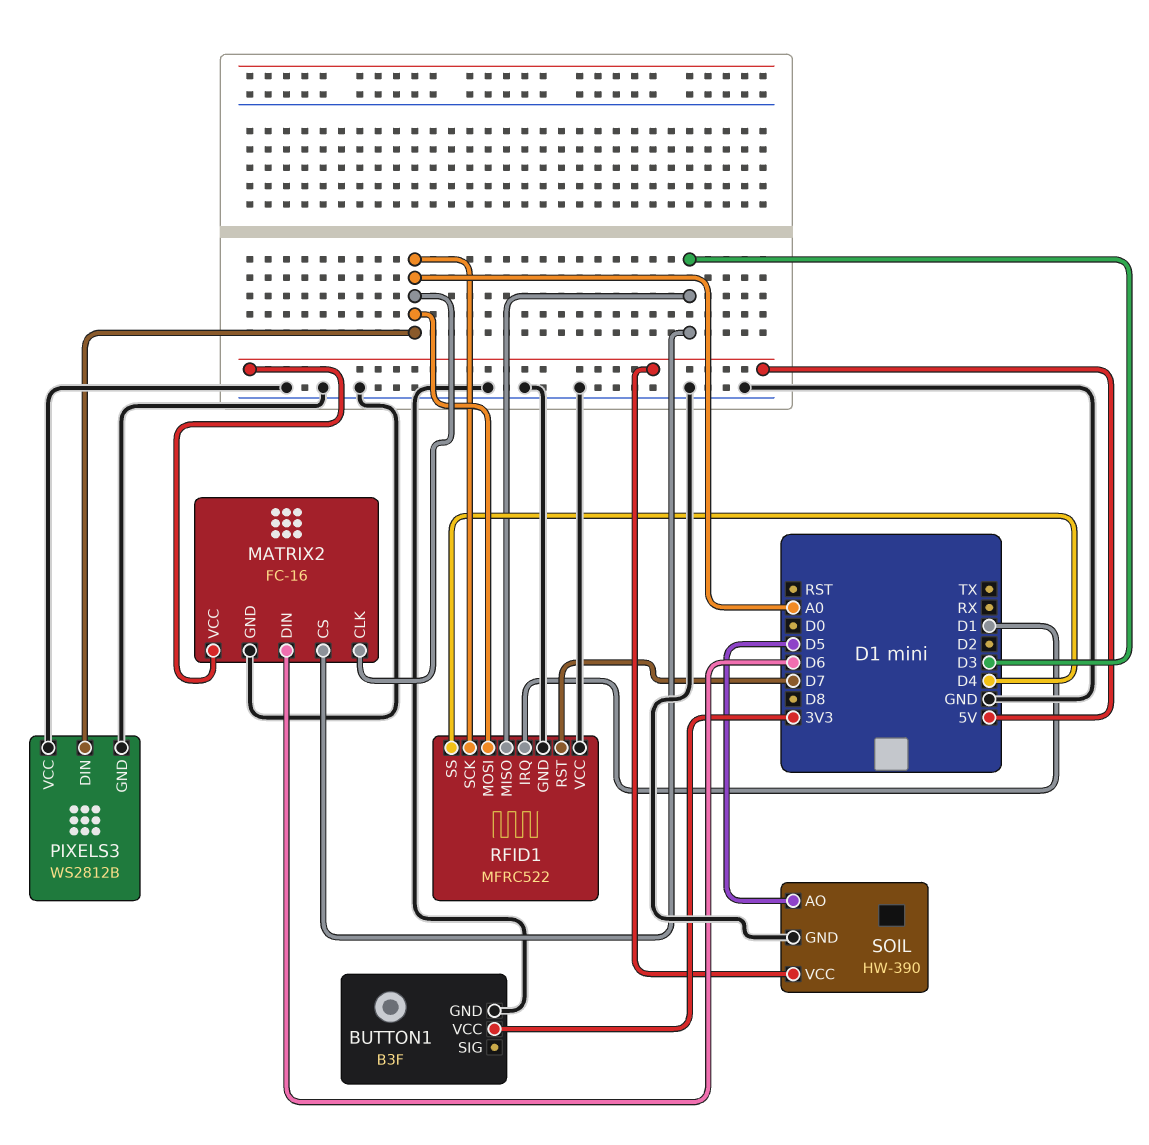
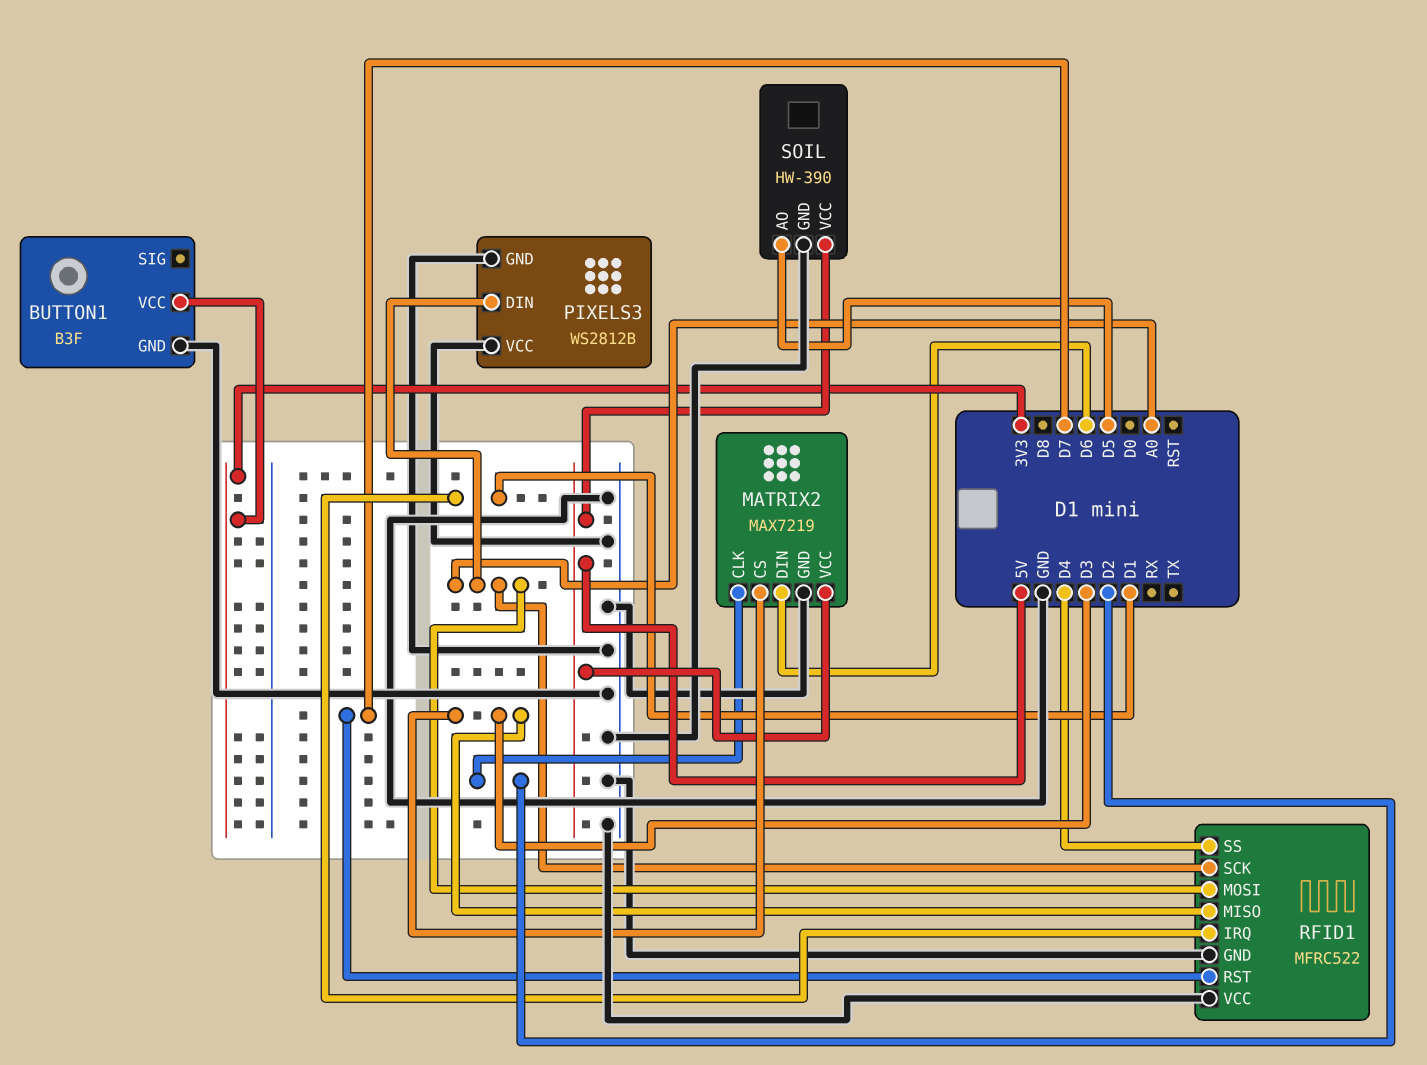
MATRIX2: FC-16 -> MAX7219
MATRIX2 pin CLK: A0 -> D2

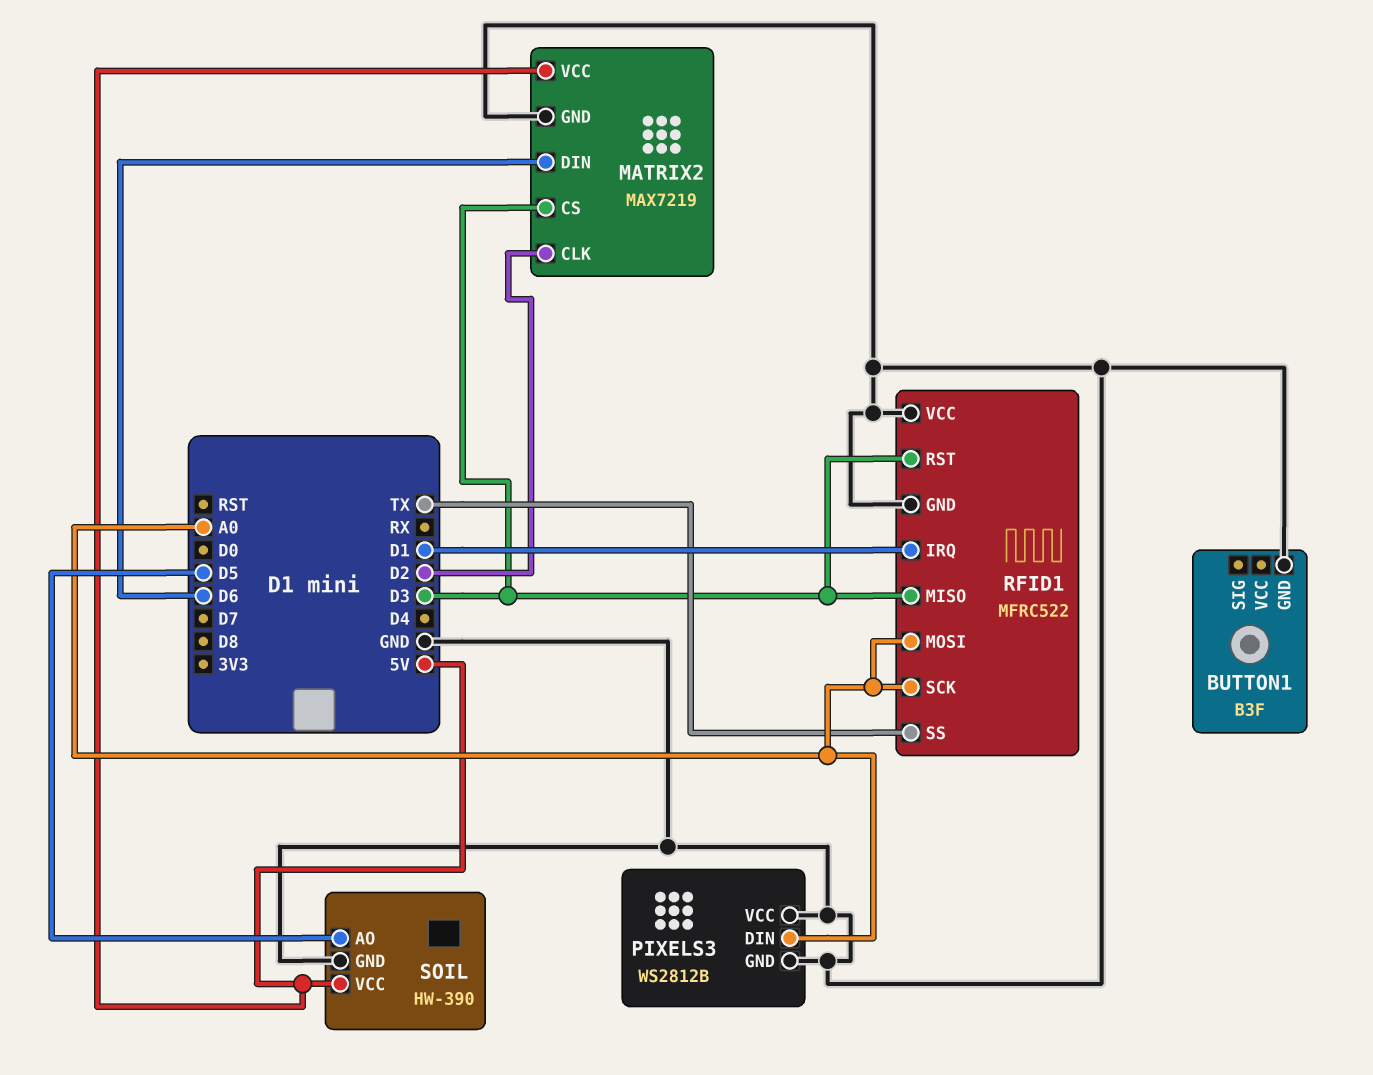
BUTTON1 pin VCC: 3V3 -> none
RFID1 pin RST: D7 -> D3
RFID1 pin SS: D4 -> TX

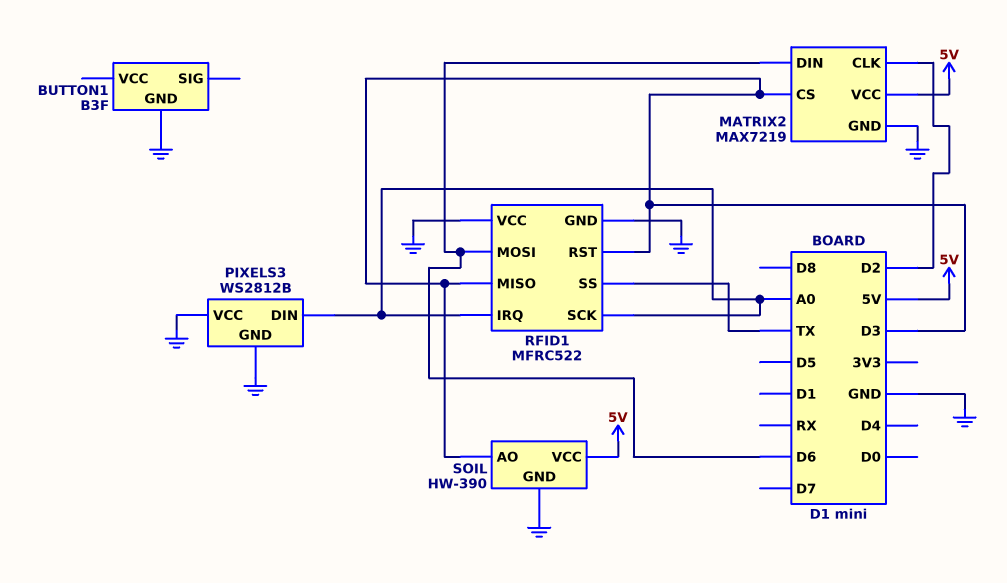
RFID1 pin IRQ: D1 -> A0
RFID1 pin MOSI: A0 -> D6
SOIL pin AO: D5 -> D3

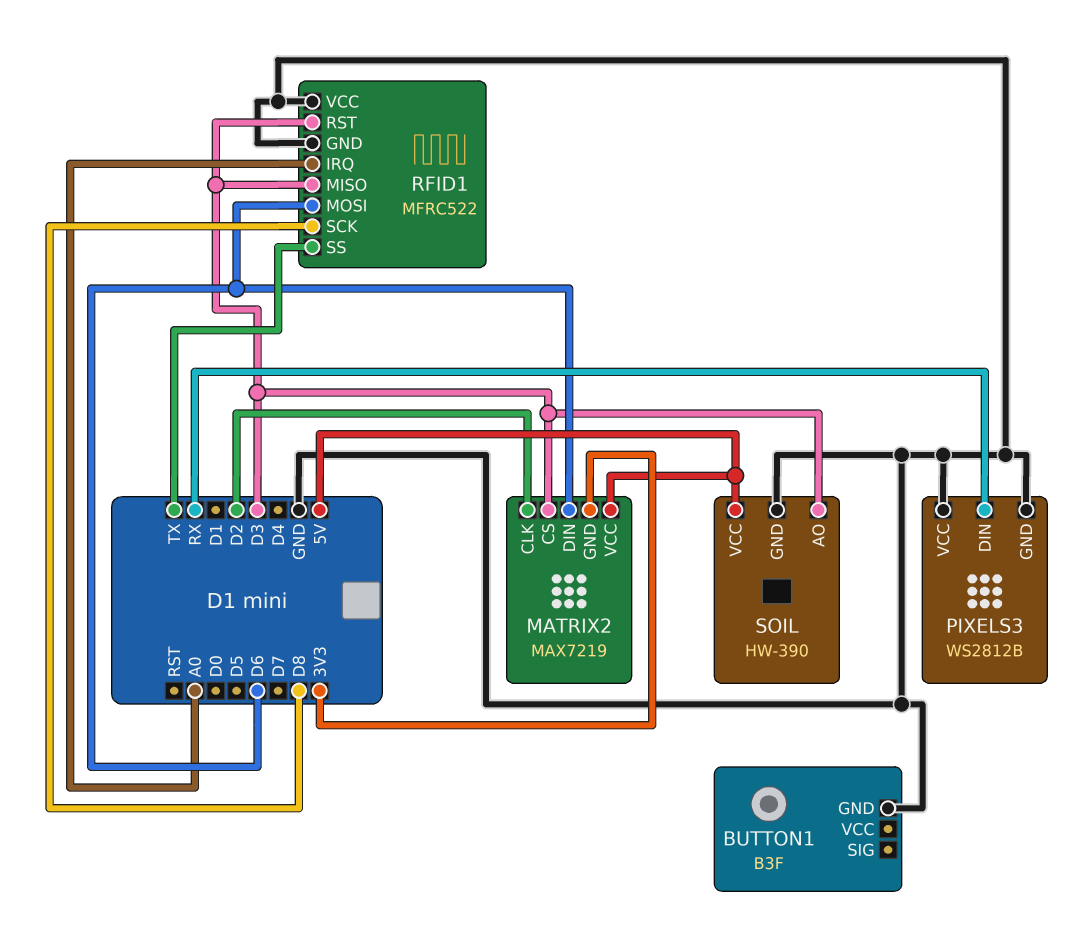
MATRIX2 pin GND: GND -> 3V3
PIXELS3 pin DIN: A0 -> RX
RFID1 pin SCK: A0 -> D8

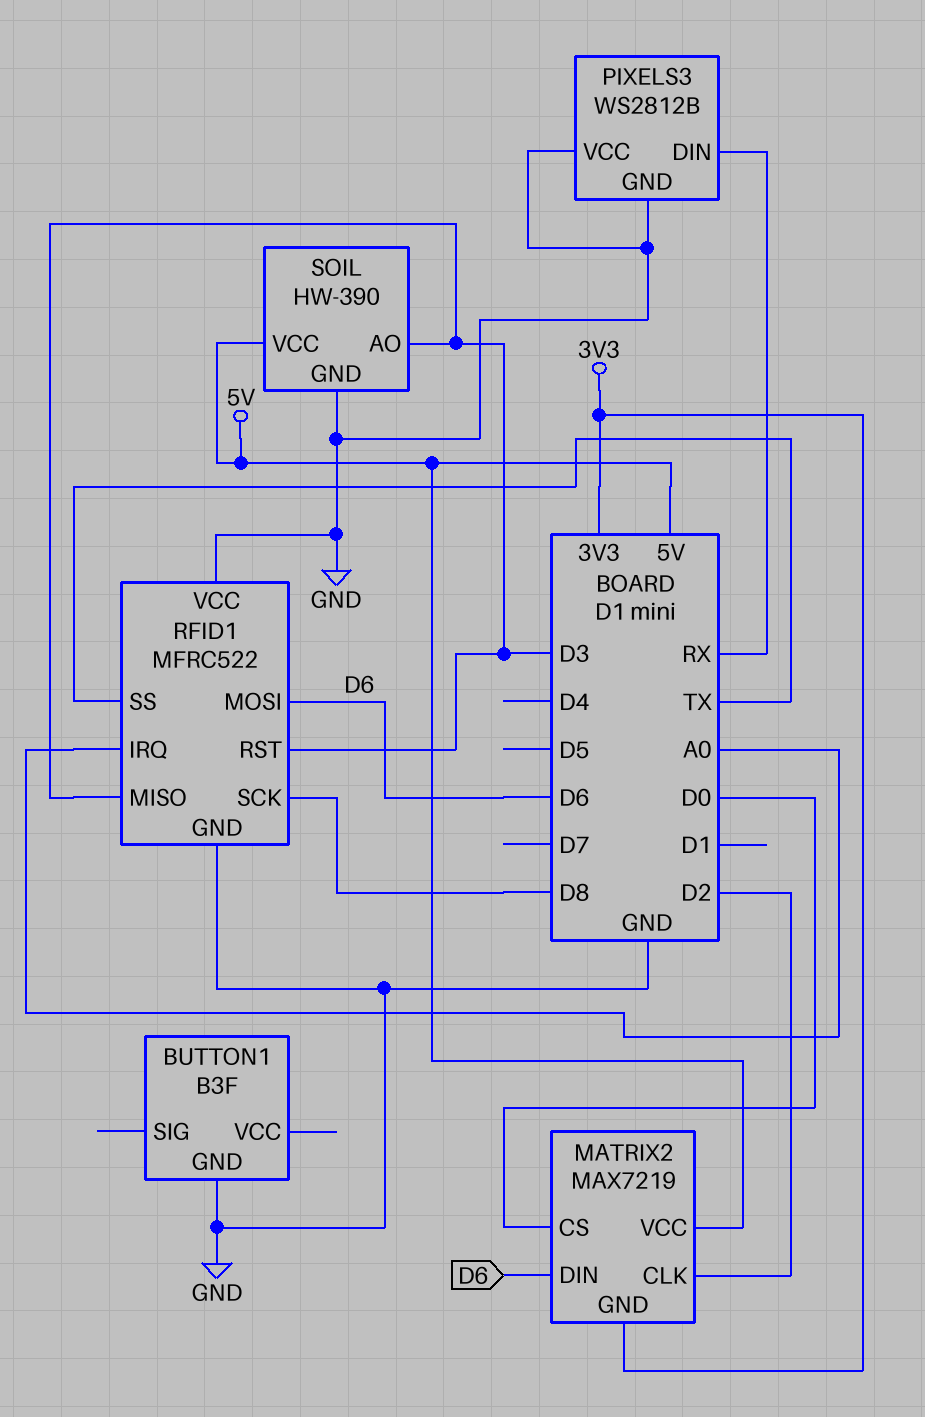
MATRIX2 pin CS: D3 -> D0

